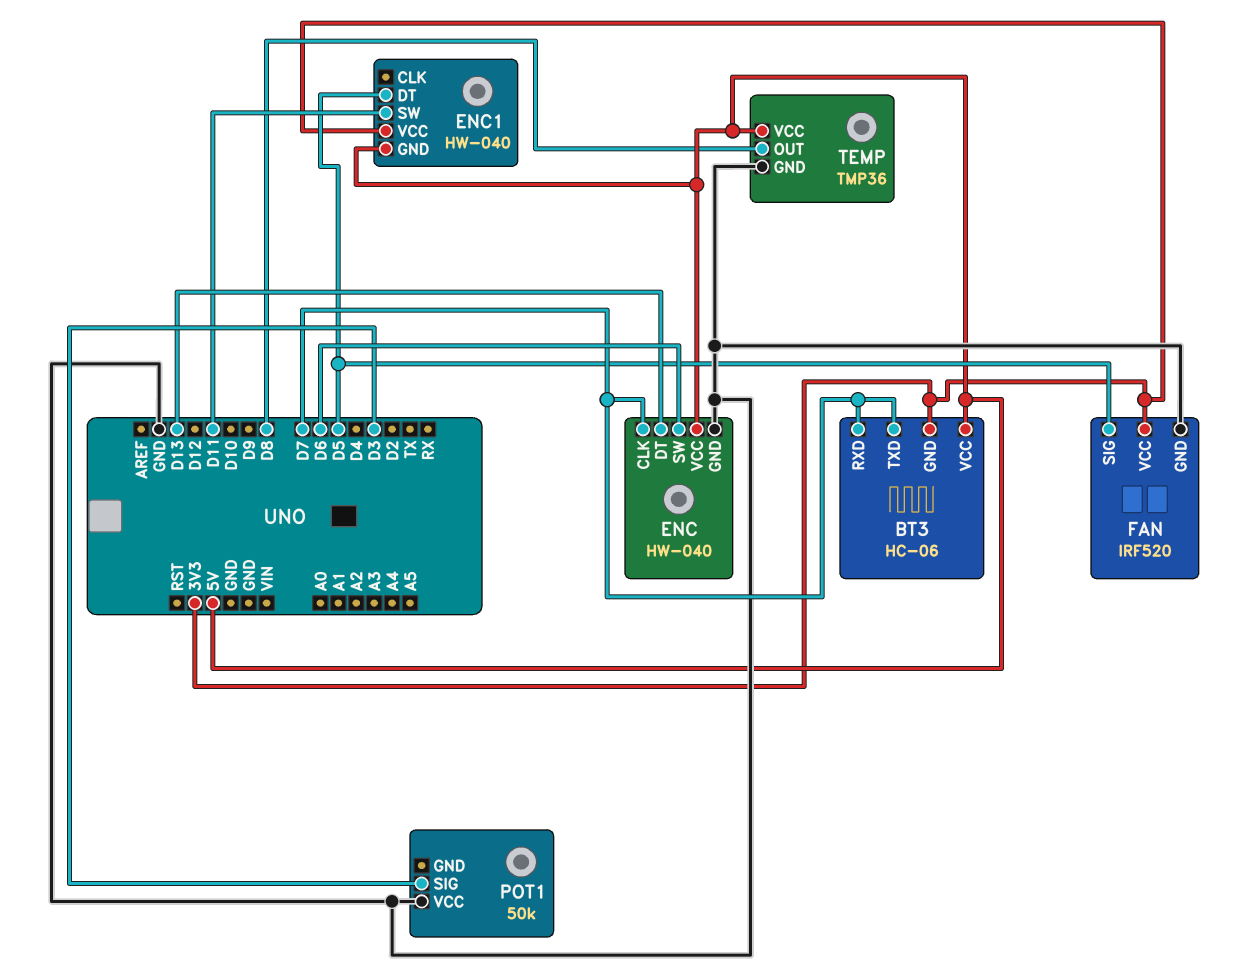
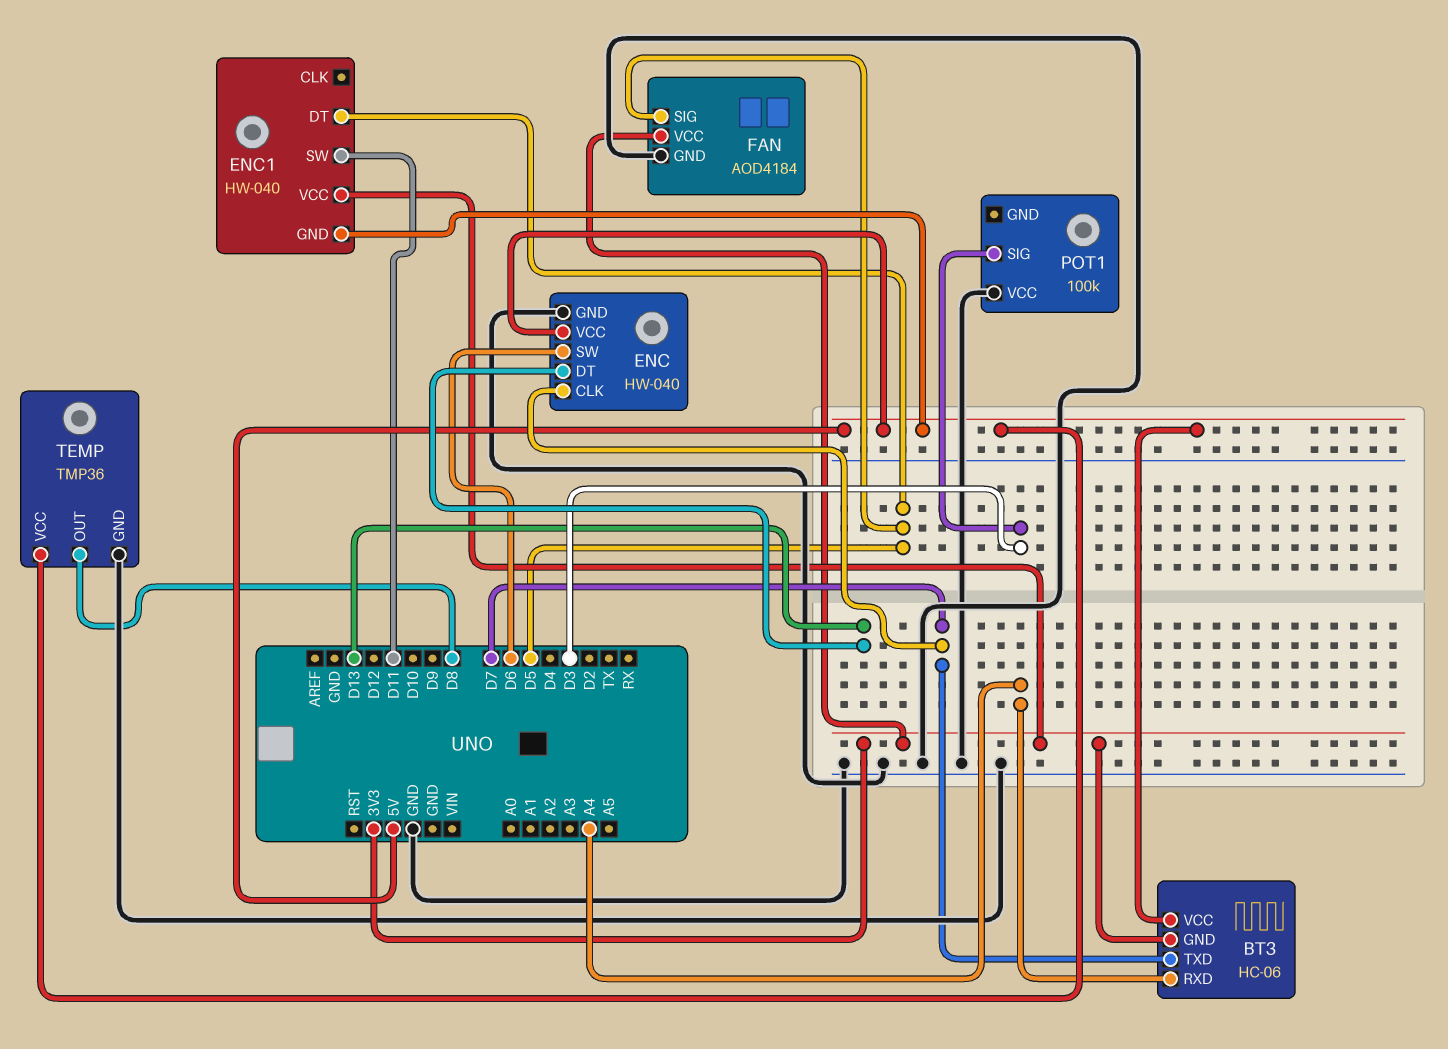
BT3 pin RXD: D7 -> A4
FAN: IRF520 -> AOD4184
POT1: 50k -> 100k

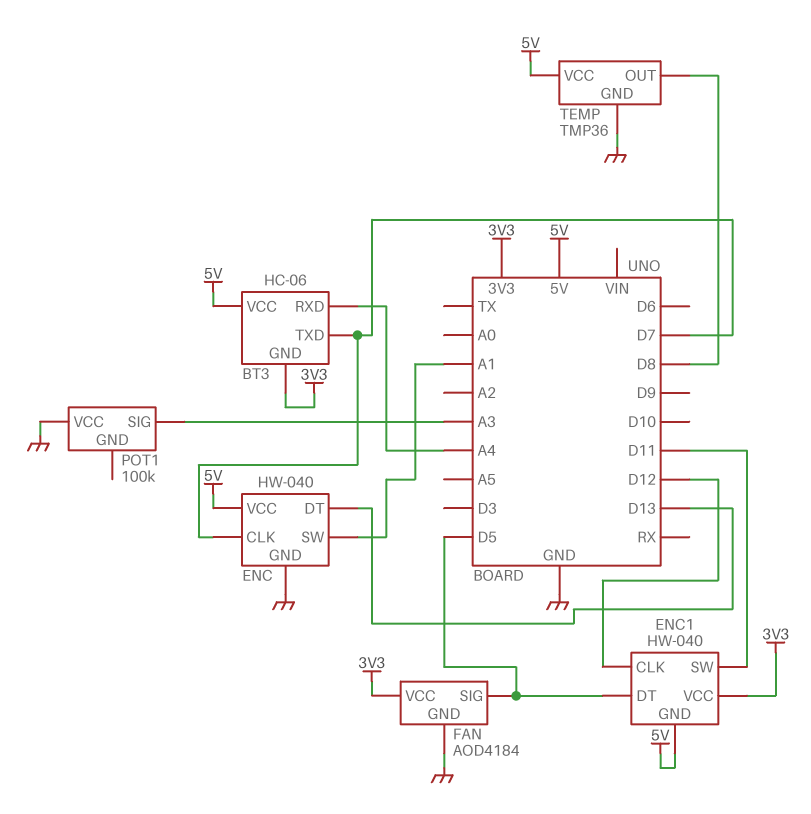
ENC pin SW: D6 -> A1
ENC1 pin CLK: none -> D12
POT1 pin SIG: D3 -> A3

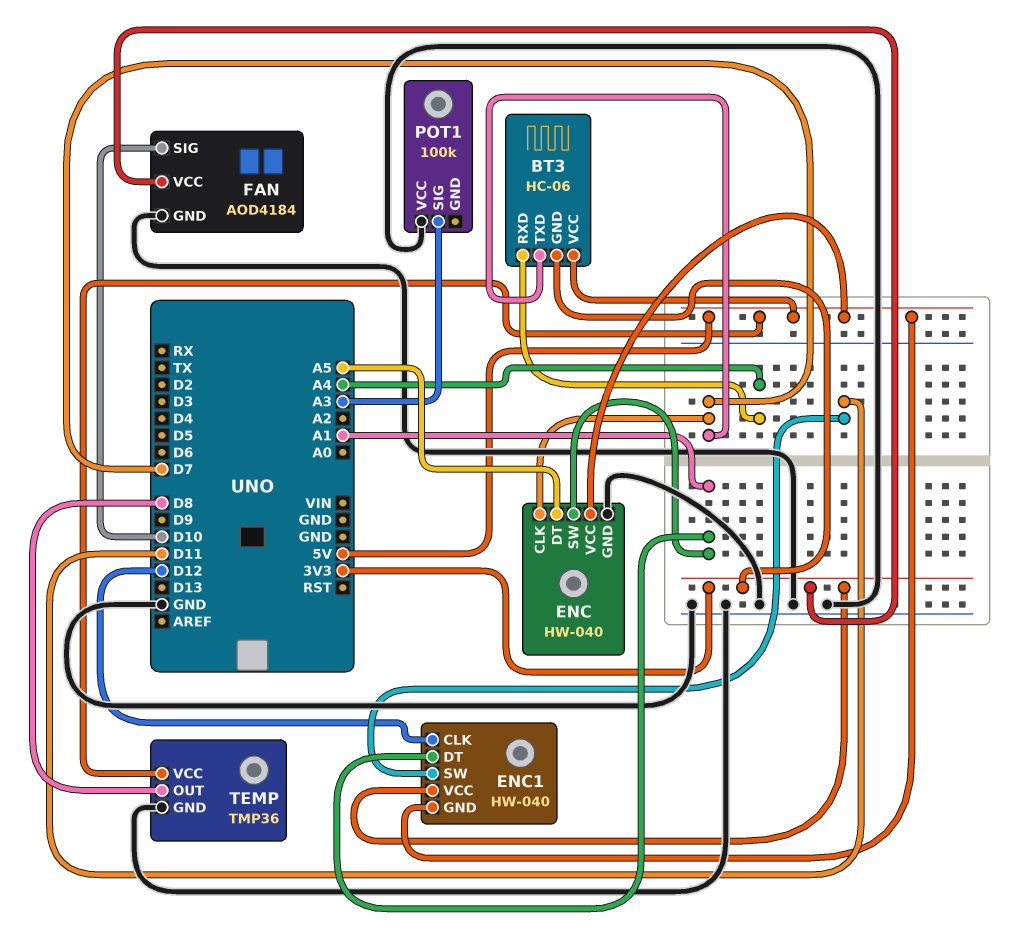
ENC pin DT: D13 -> A5
ENC1 pin DT: D5 -> A1
FAN pin SIG: D5 -> D10

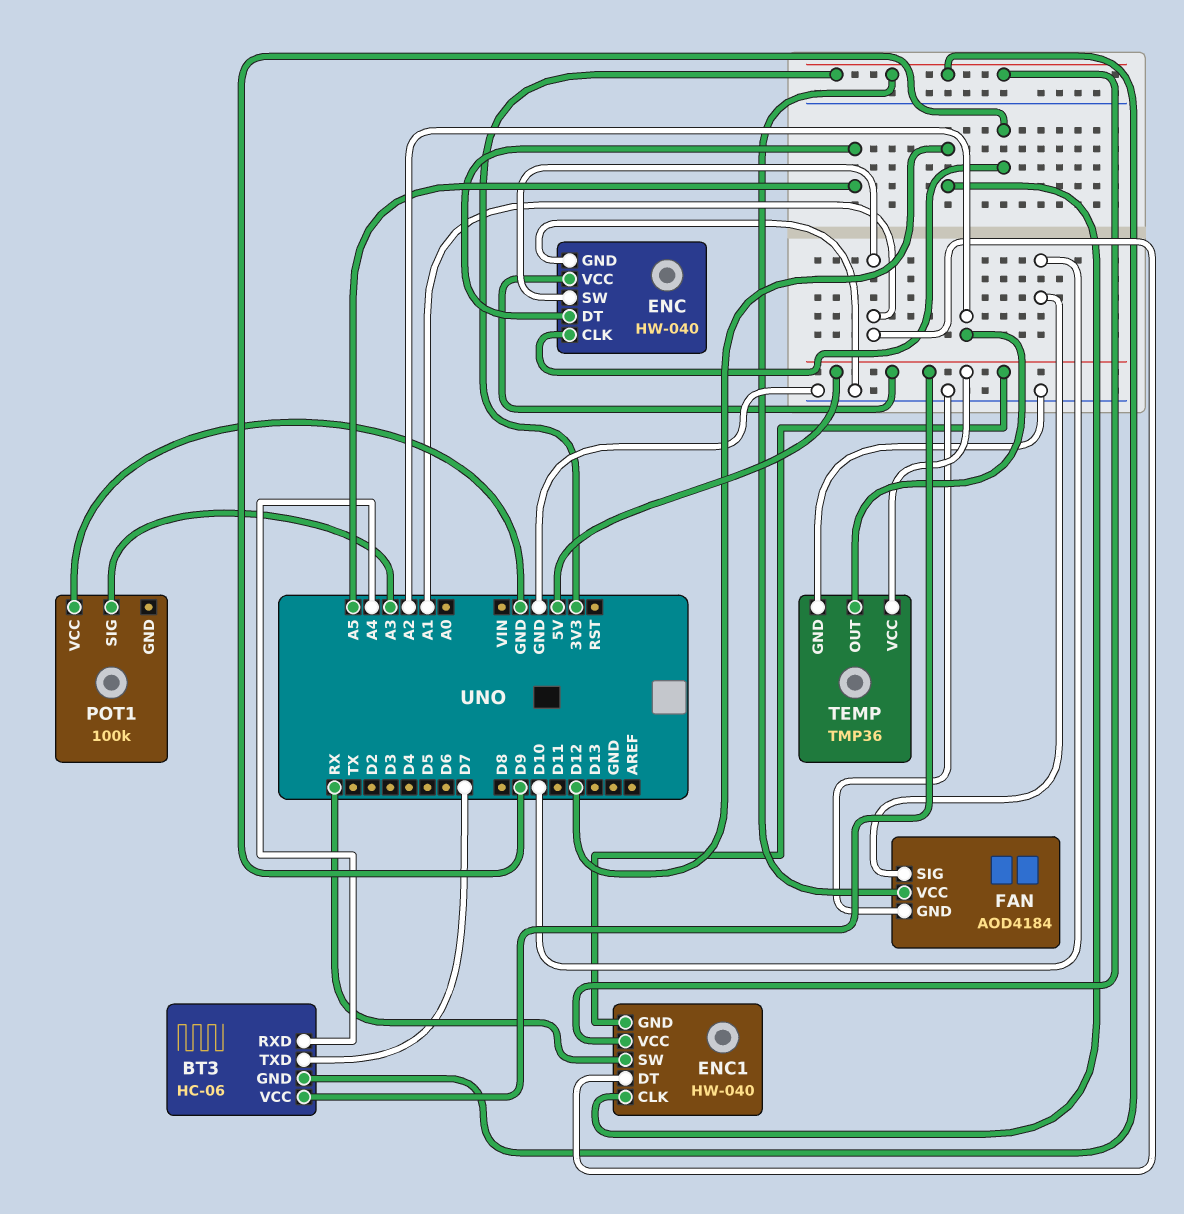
ENC pin CLK: D7 -> D9
ENC1 pin SW: D11 -> RX
TEMP pin OUT: D8 -> A2

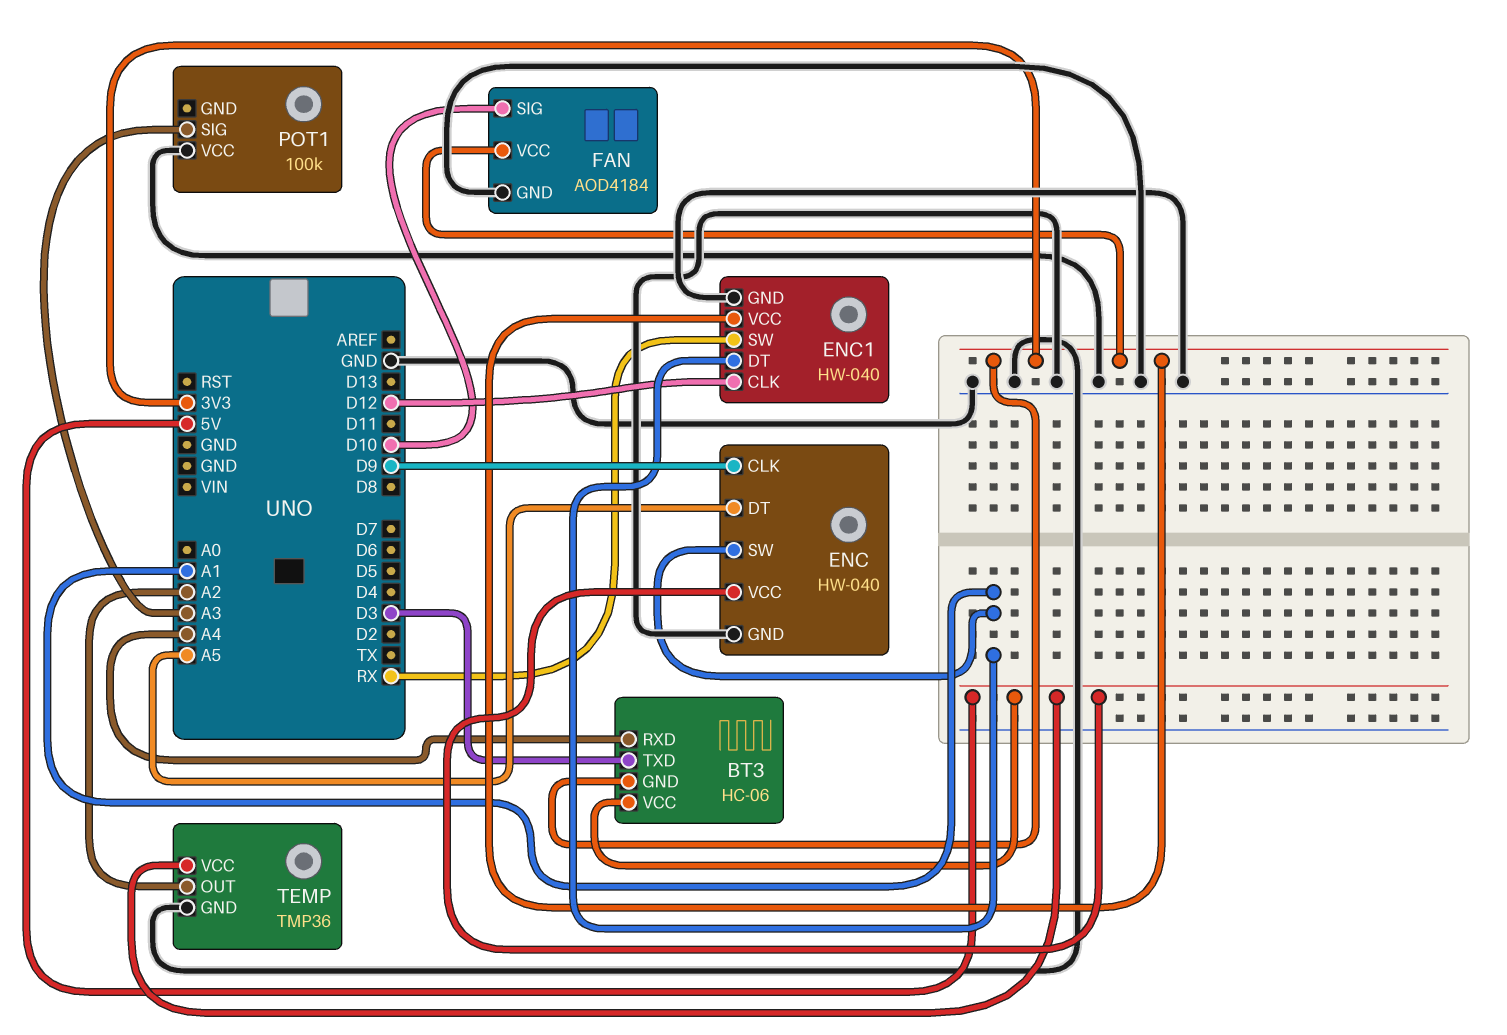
BT3 pin TXD: D7 -> D3
ENC1 pin GND: 5V -> GND

